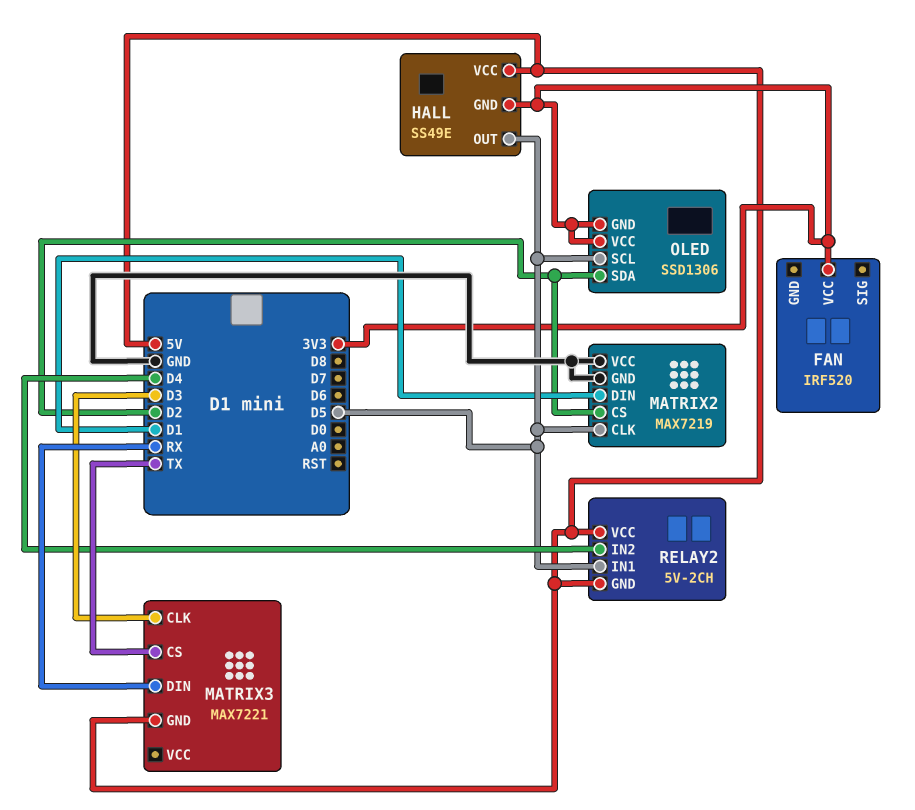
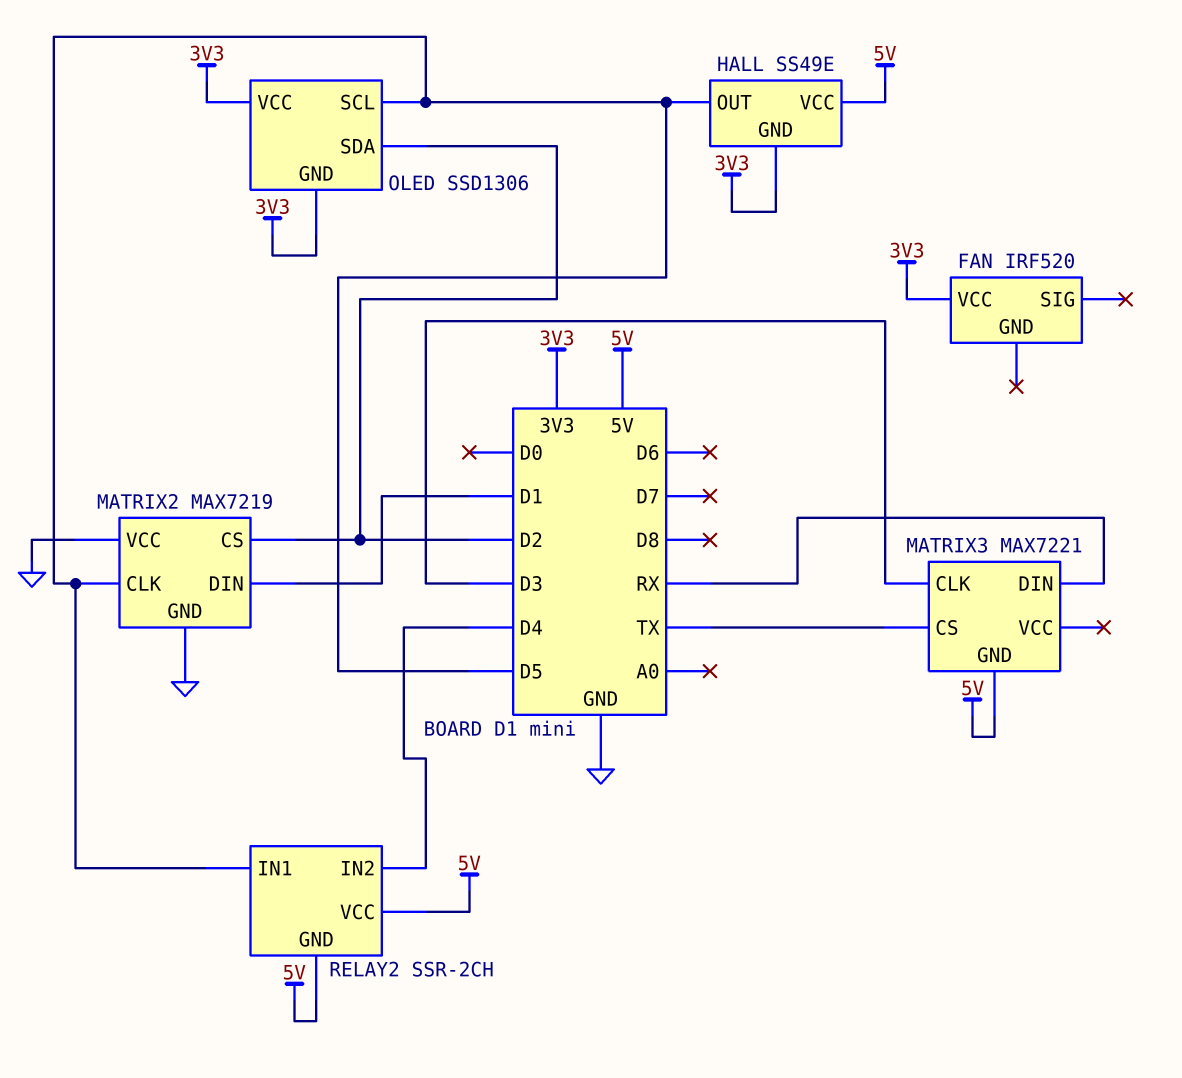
RELAY2: 5V-2CH -> SSR-2CH

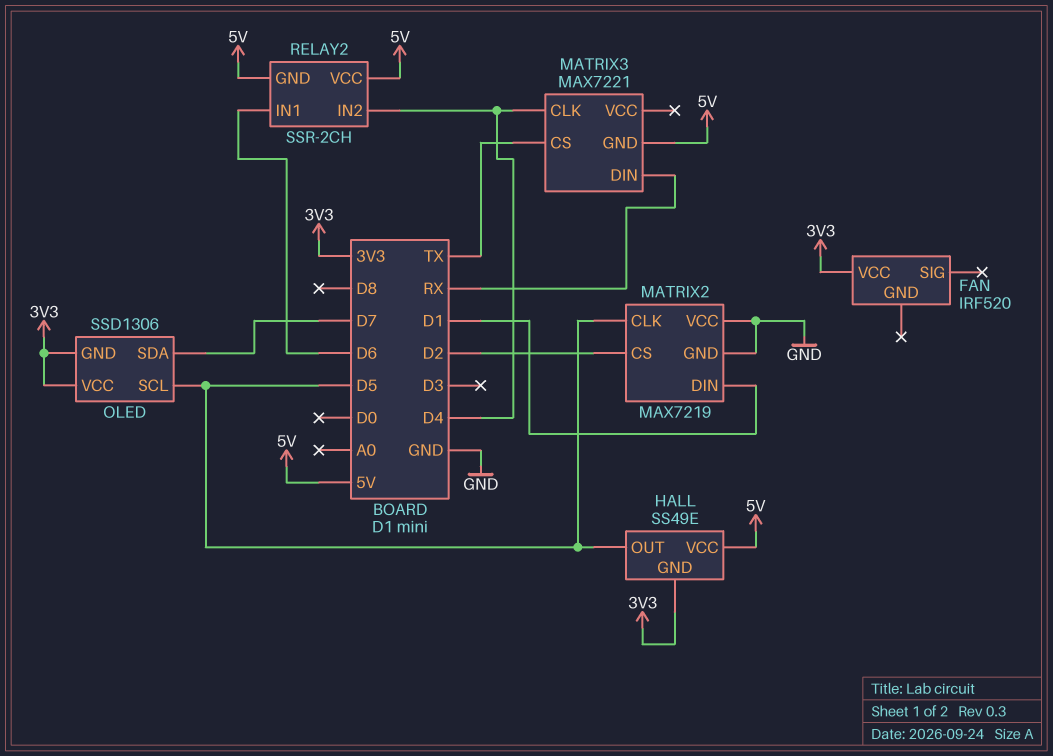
MATRIX3 pin CLK: D3 -> D4
OLED pin SDA: D2 -> D7
RELAY2 pin IN1: D5 -> D6

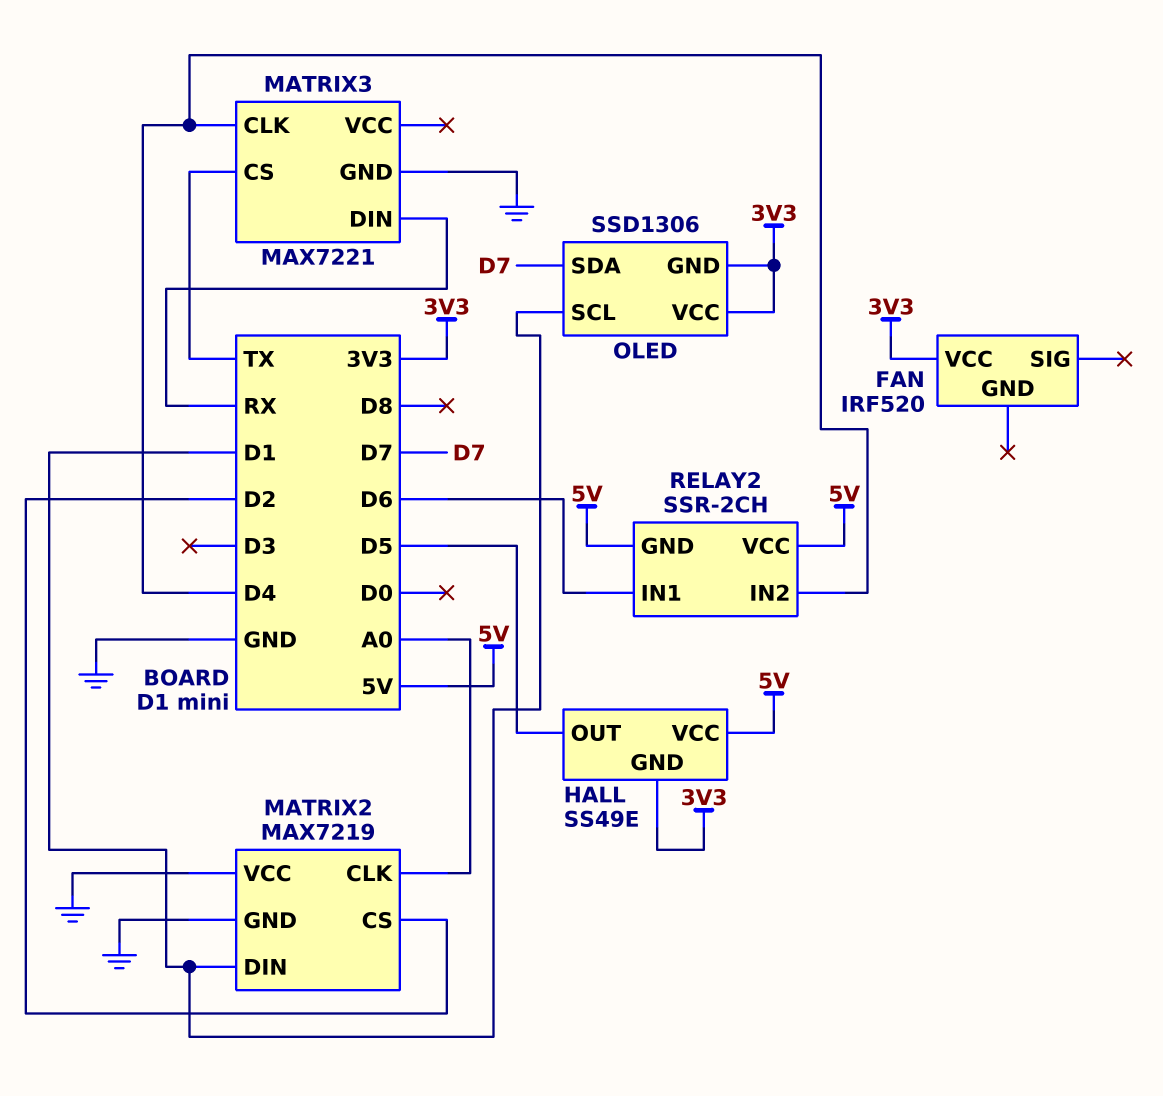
MATRIX2 pin CLK: D5 -> A0
MATRIX3 pin GND: 5V -> GND
OLED pin SCL: D5 -> D1

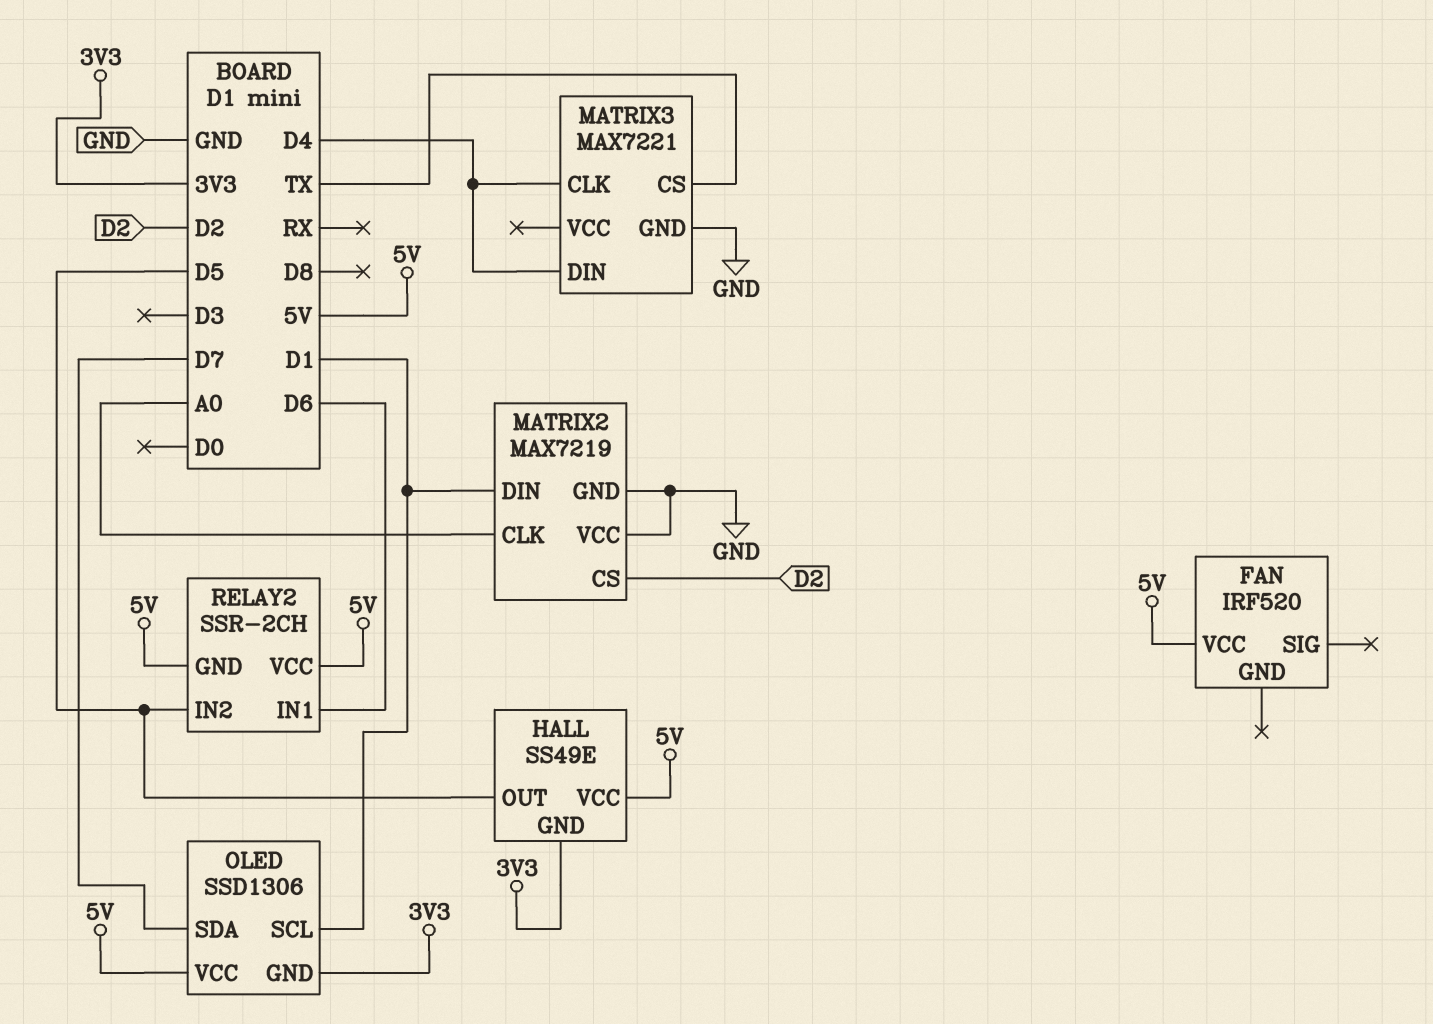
FAN pin VCC: 3V3 -> 5V
MATRIX3 pin DIN: RX -> D4
OLED pin VCC: 3V3 -> 5V
RELAY2 pin IN2: D4 -> D5

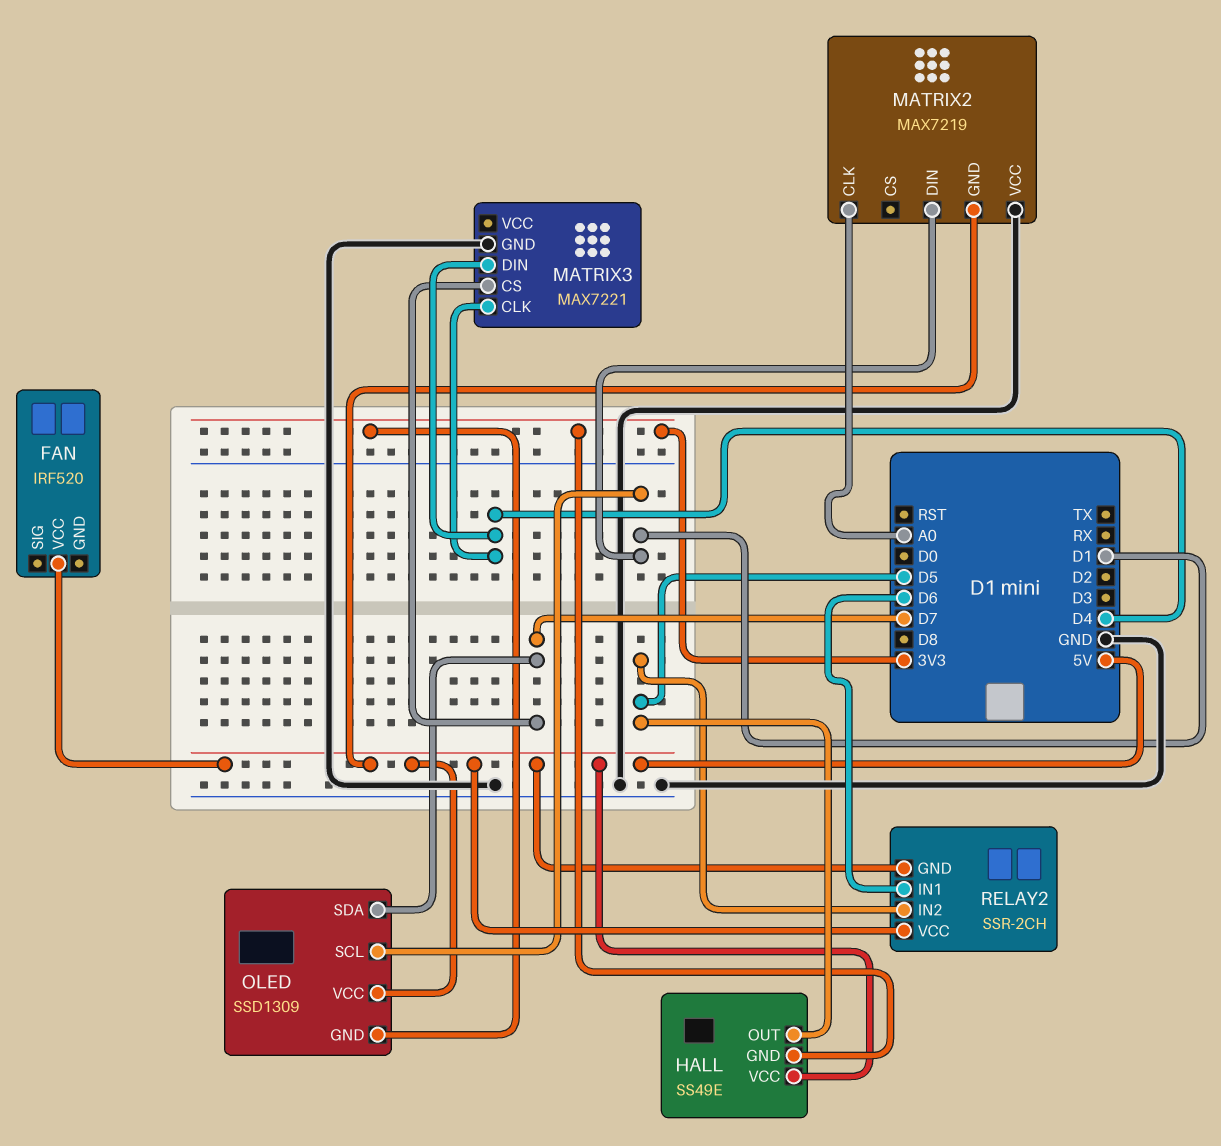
MATRIX2 pin CS: D2 -> none
MATRIX2 pin GND: GND -> 5V
MATRIX3 pin CS: TX -> D7
OLED: SSD1306 -> SSD1309

